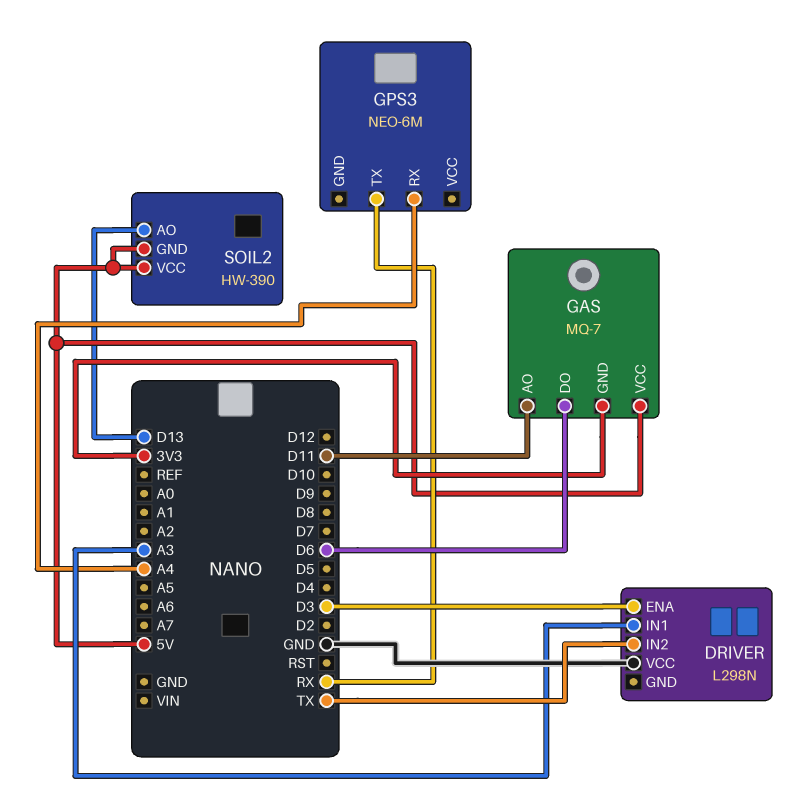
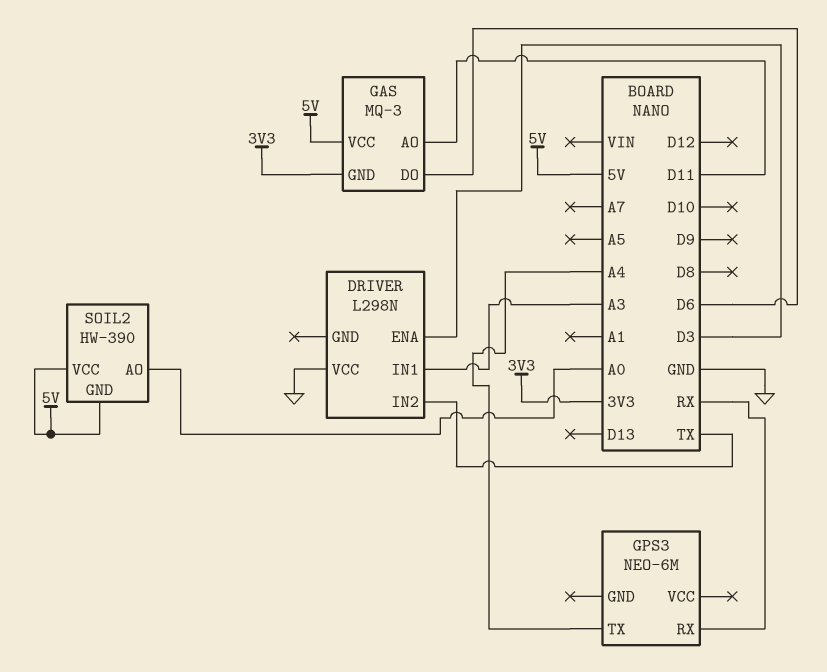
GAS: MQ-7 -> MQ-3
GPS3 pin RX: A4 -> RX
GPS3 pin TX: RX -> A4
SOIL2 pin AO: D13 -> A0

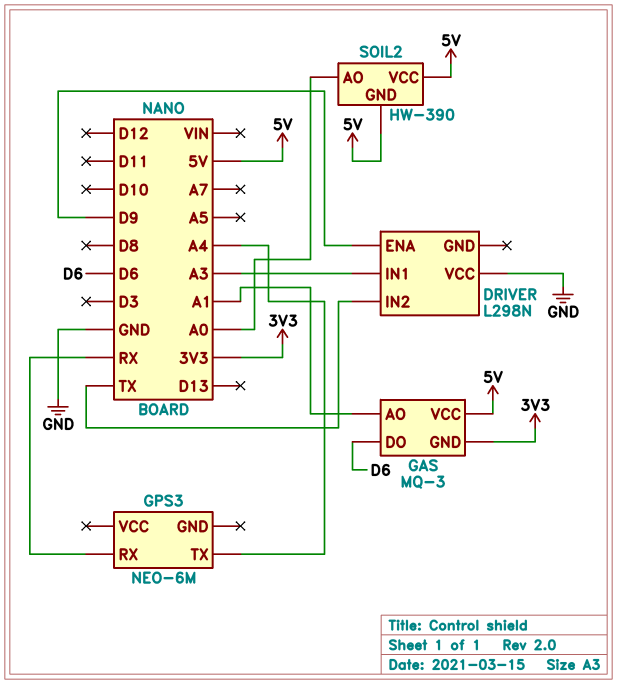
DRIVER pin ENA: D3 -> D9
GAS pin AO: D11 -> A1

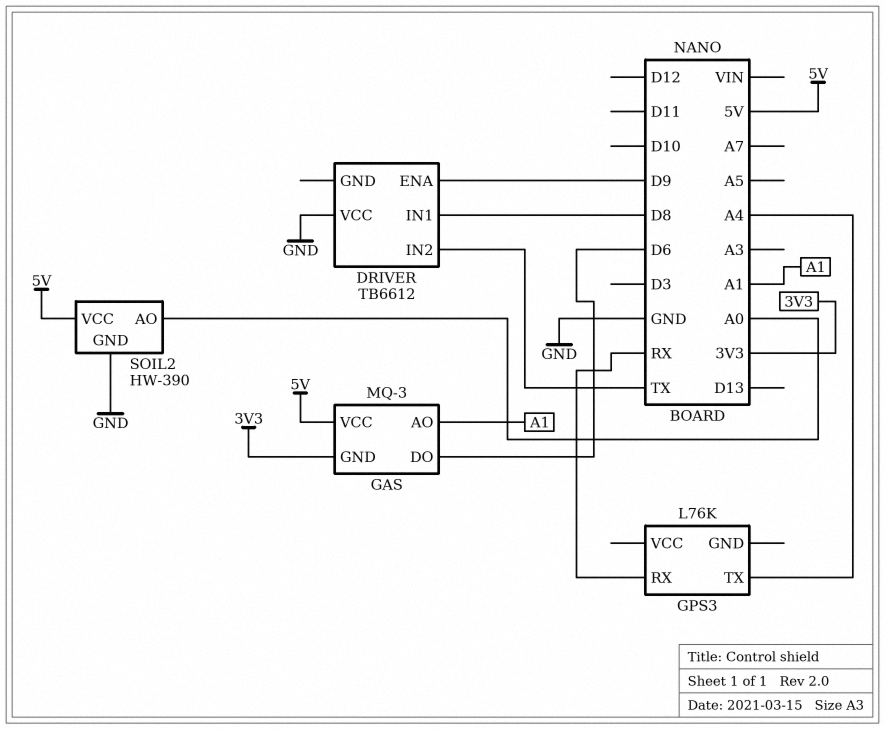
DRIVER: L298N -> TB6612
DRIVER pin IN1: A3 -> D8
GPS3: NEO-6M -> L76K
SOIL2 pin GND: 5V -> GND

